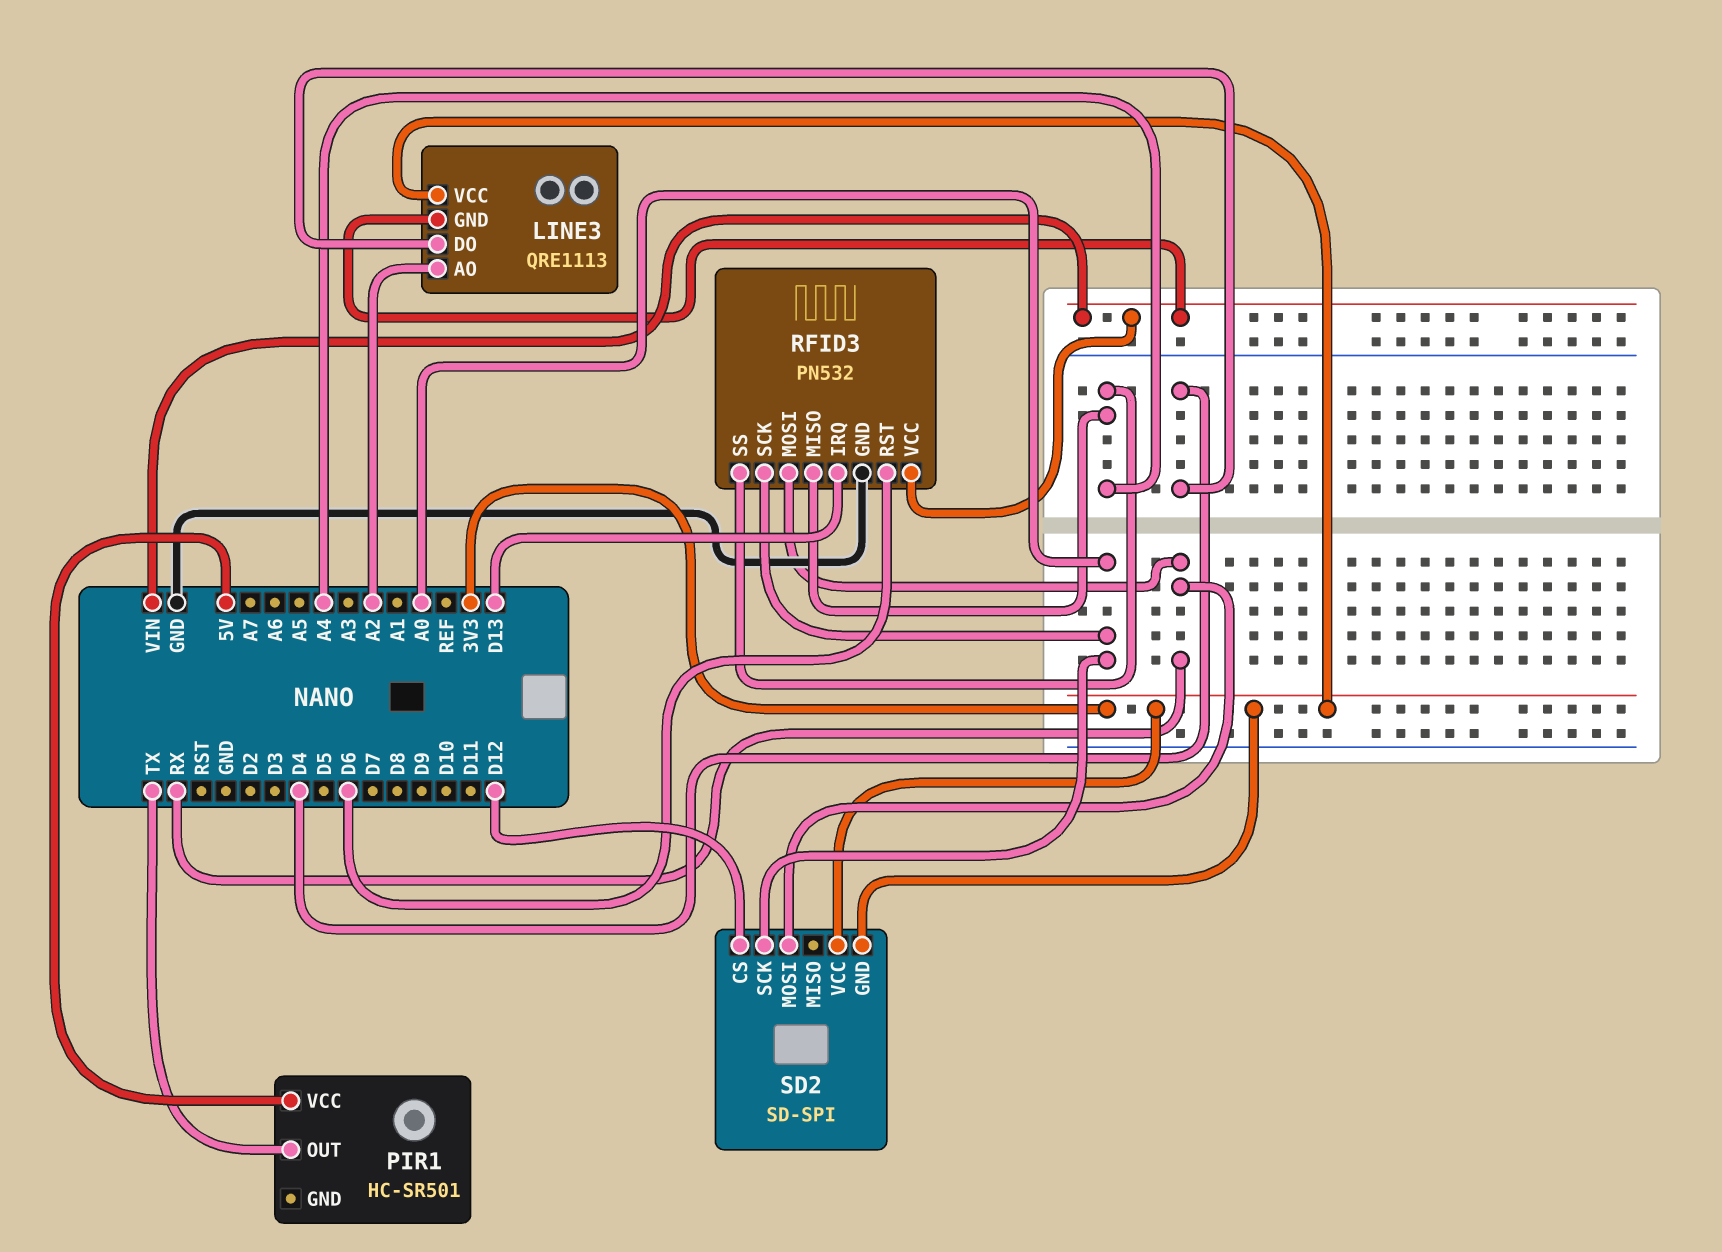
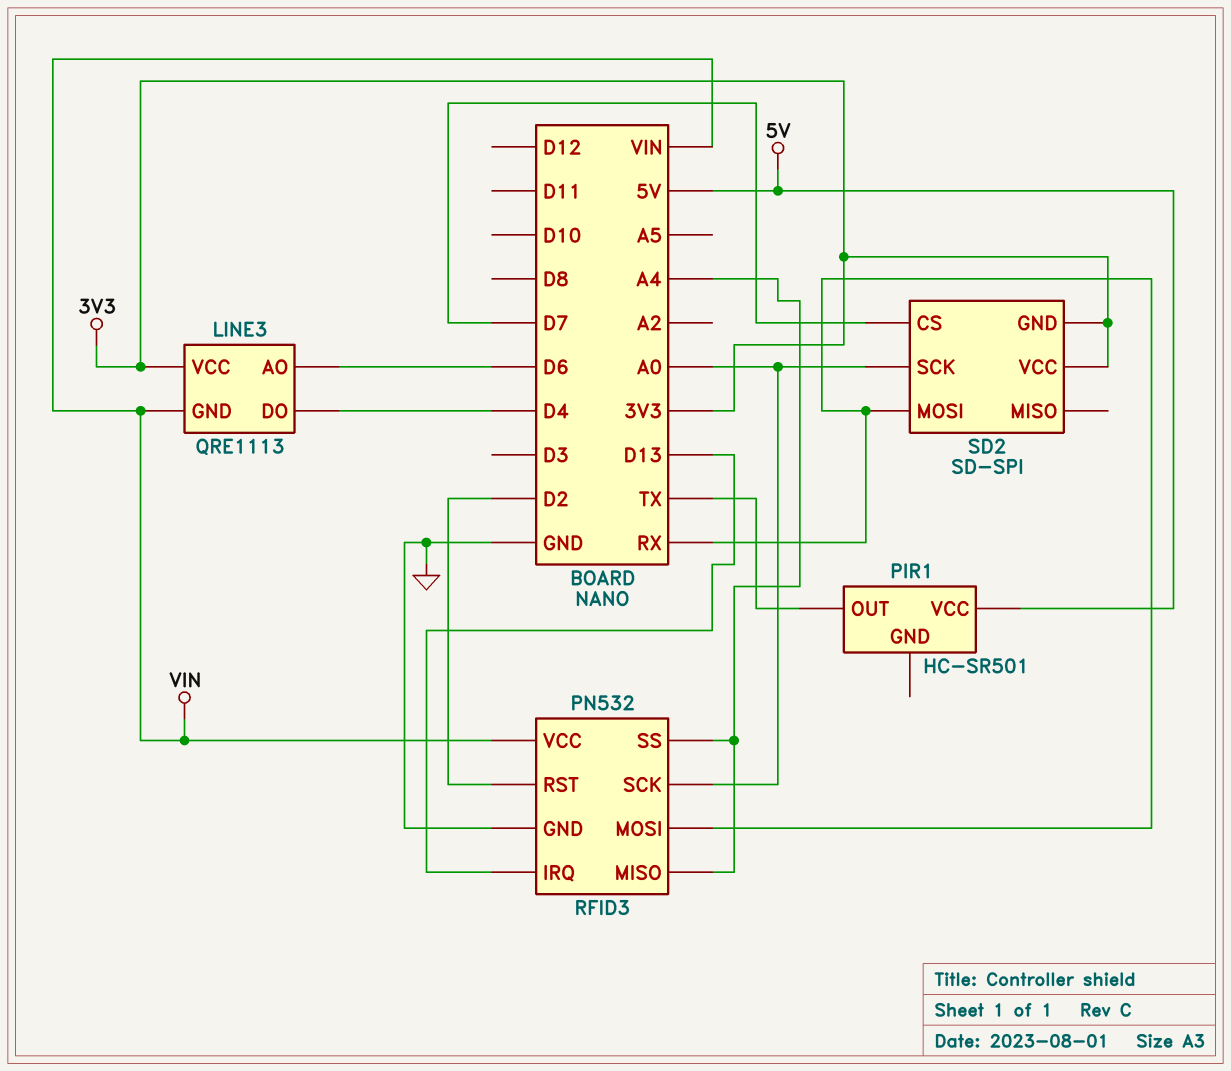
LINE3 pin AO: A2 -> D6
RFID3 pin RST: D6 -> D2
SD2 pin CS: D12 -> D7

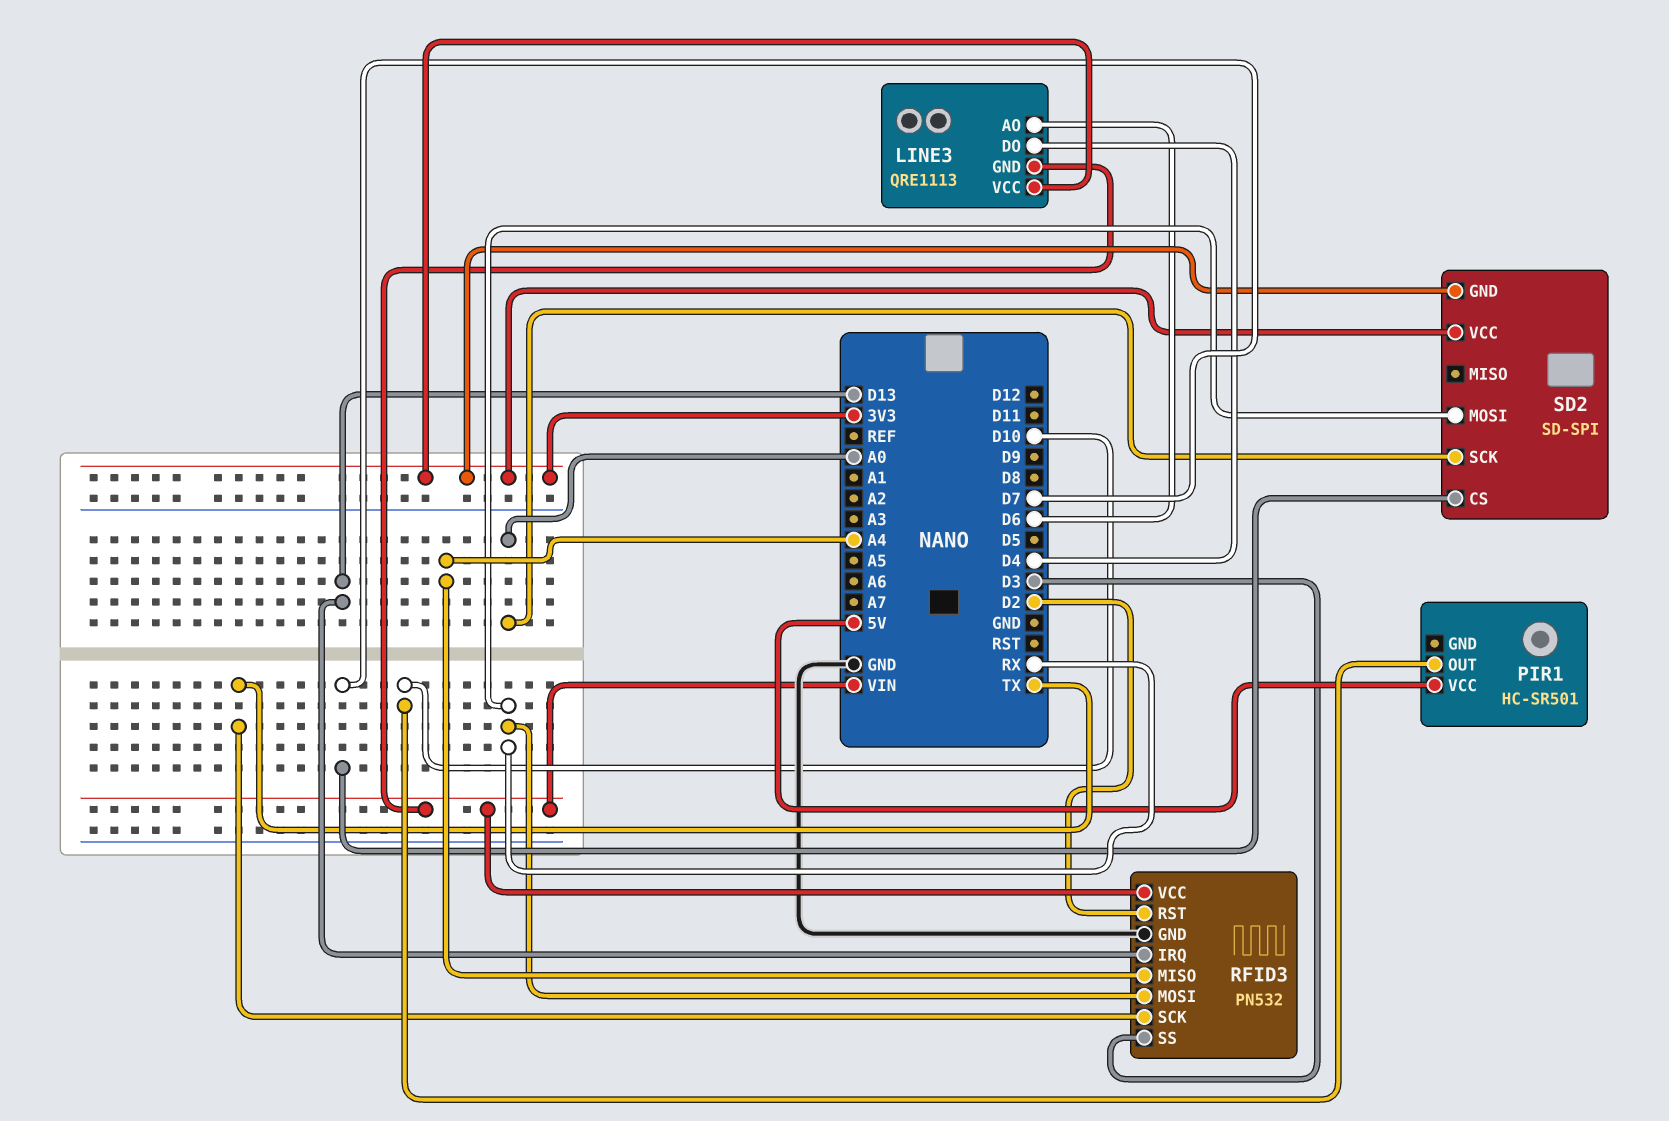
PIR1 pin OUT: TX -> D10
RFID3 pin SCK: A0 -> TX
RFID3 pin SS: A4 -> D3

